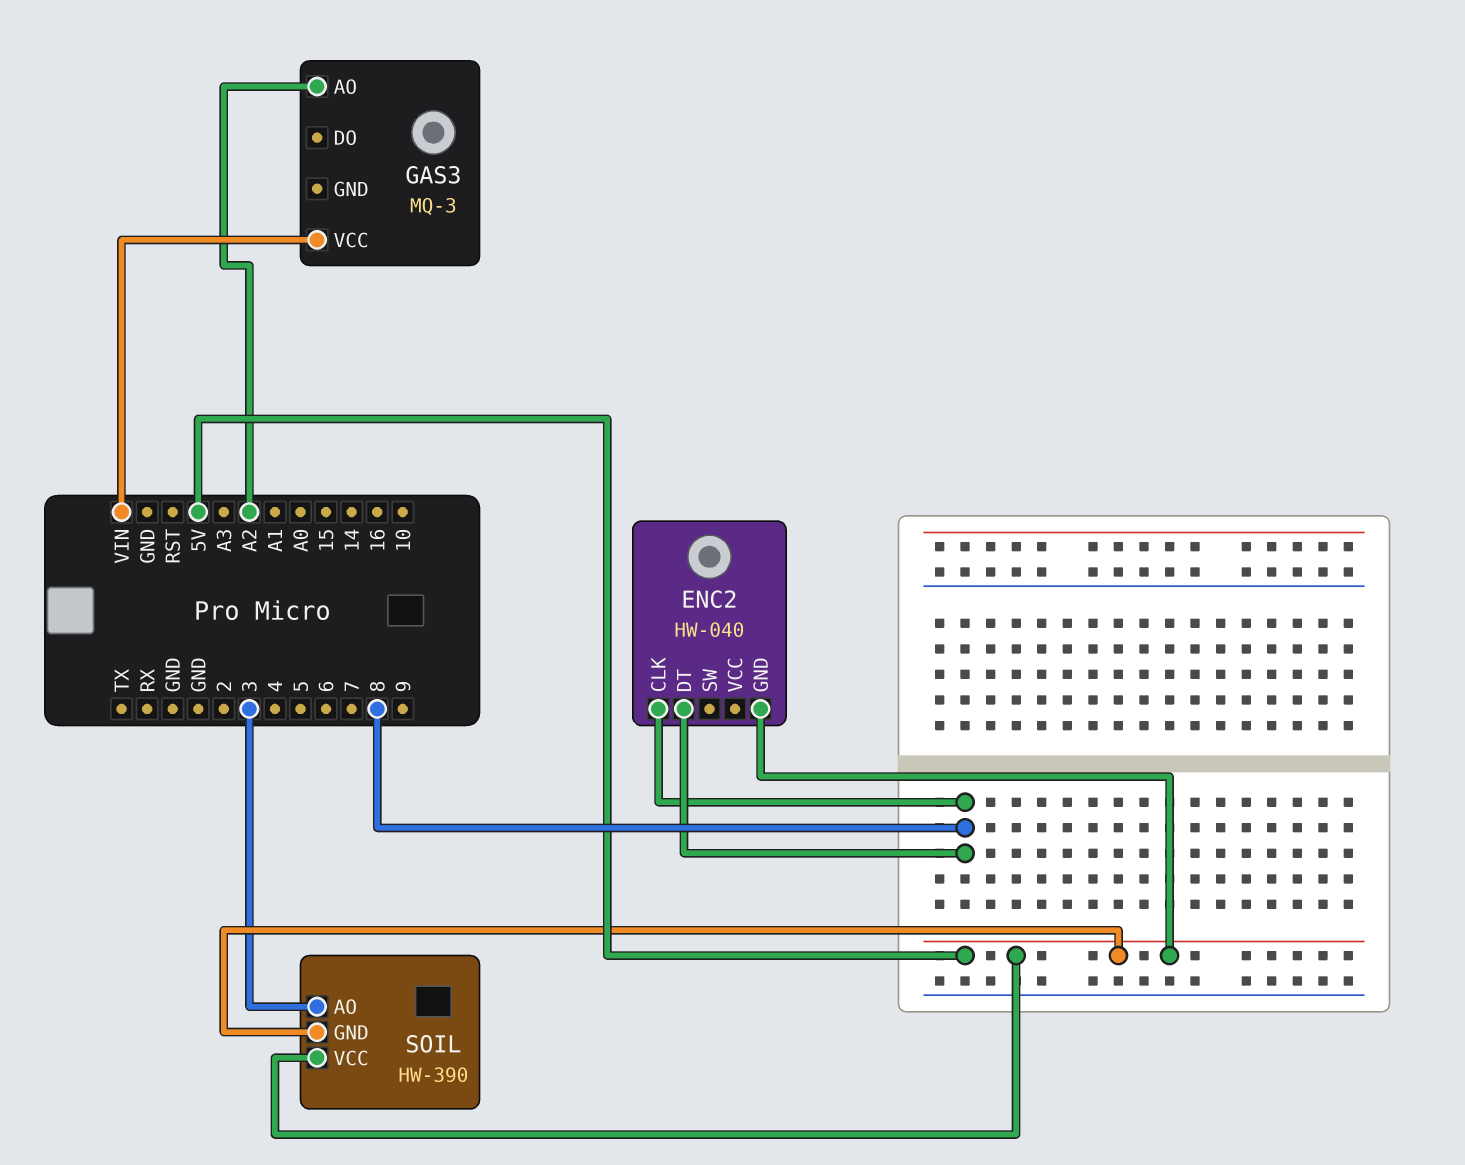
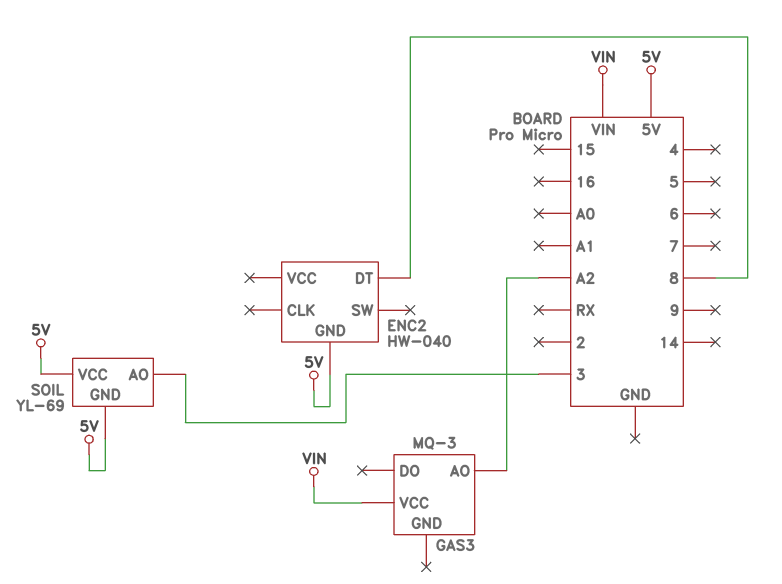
ENC2 pin CLK: 8 -> none
SOIL: HW-390 -> YL-69

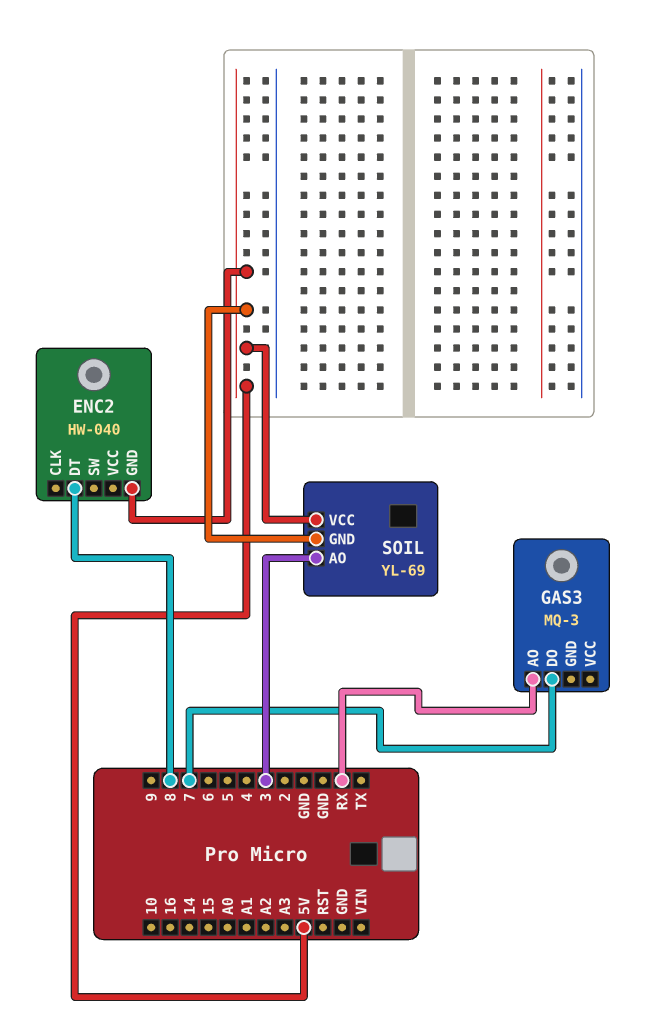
GAS3 pin AO: A2 -> RX
GAS3 pin DO: none -> 7
GAS3 pin VCC: VIN -> none

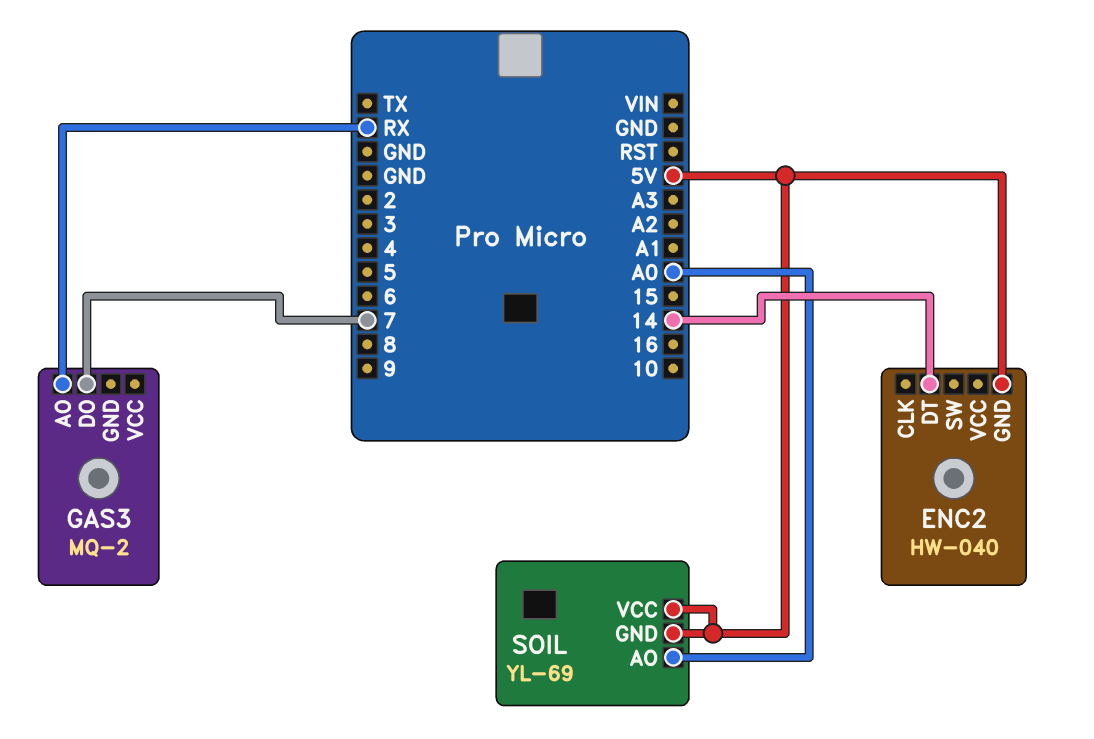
ENC2 pin DT: 8 -> 14
GAS3: MQ-3 -> MQ-2
SOIL pin AO: 3 -> A0

